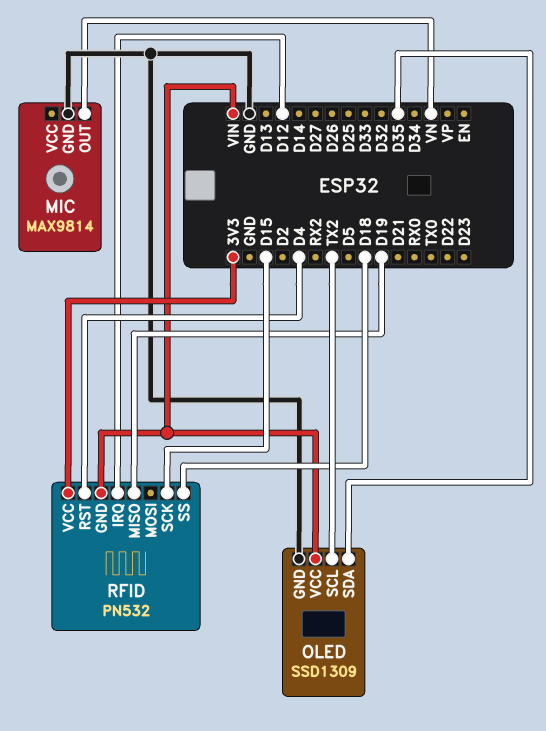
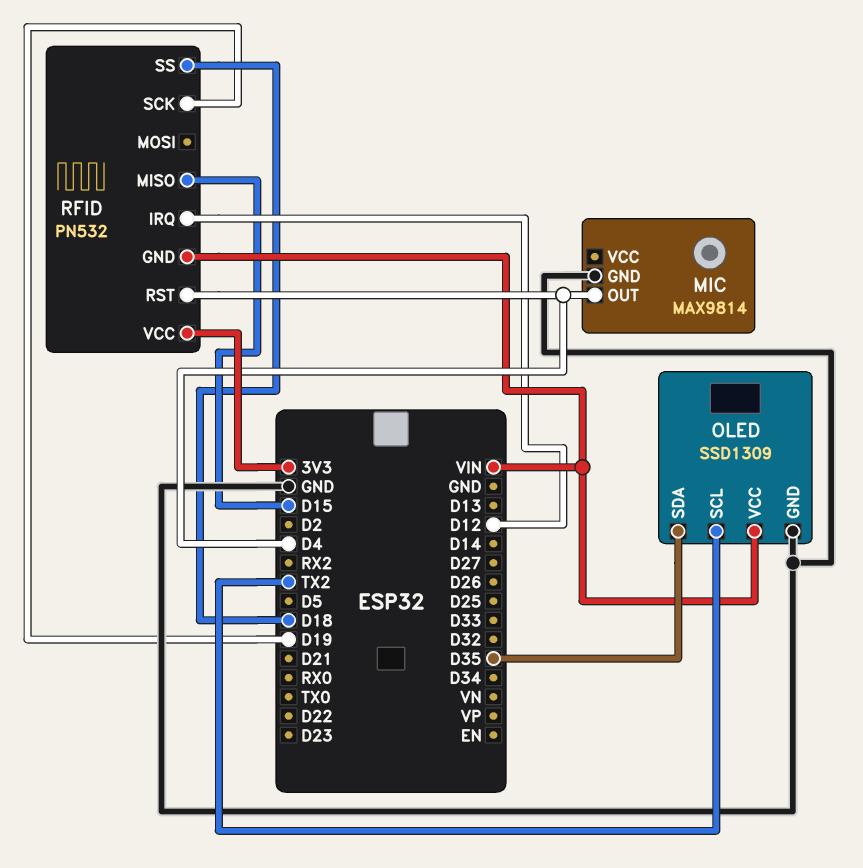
MIC pin OUT: VN -> D4
RFID pin MISO: D19 -> D15
RFID pin SCK: D15 -> D19

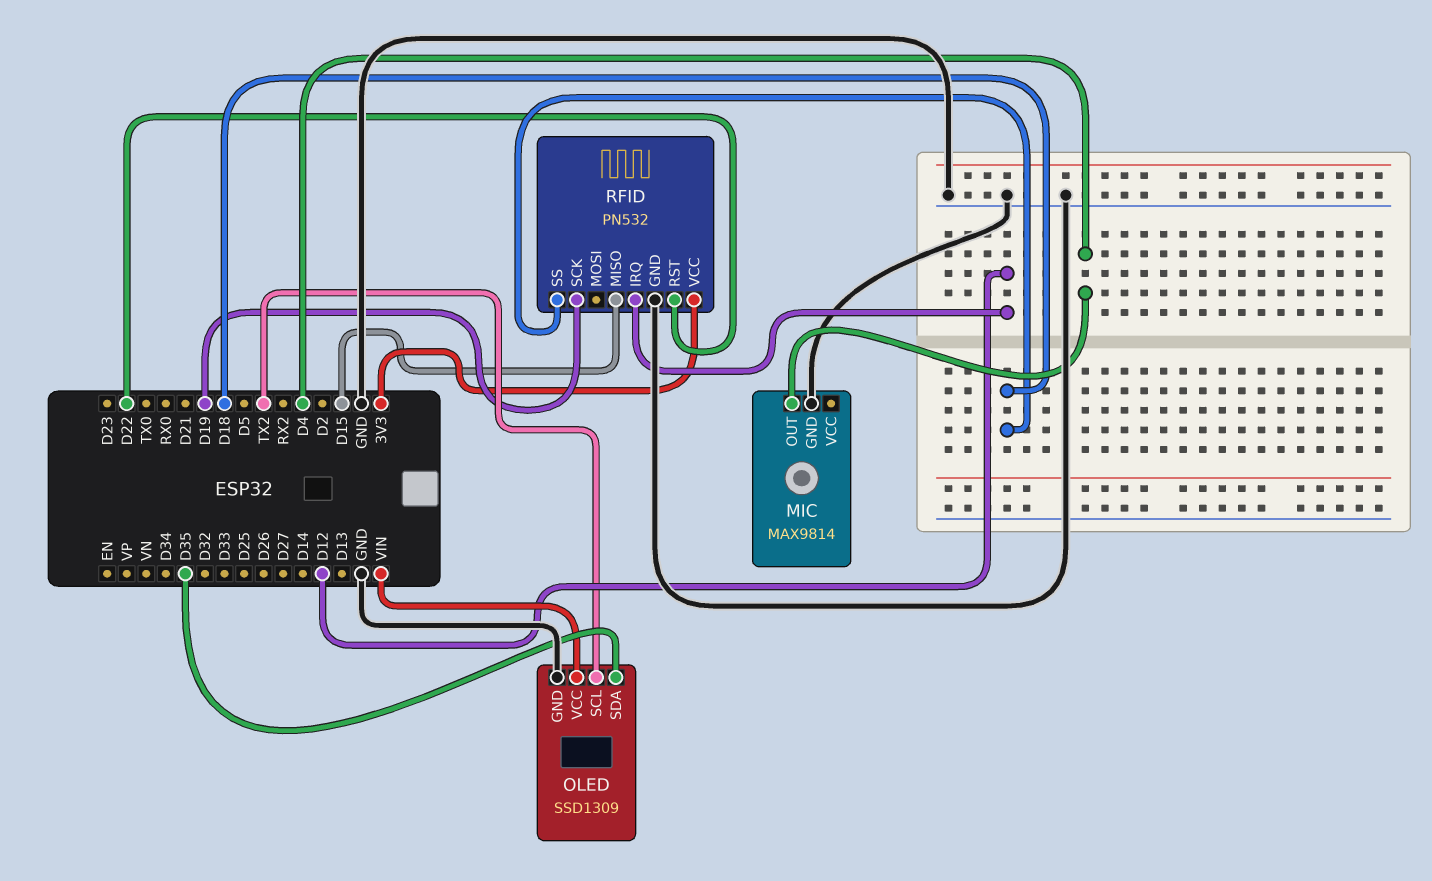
RFID pin GND: VIN -> GND
RFID pin RST: D4 -> D22

